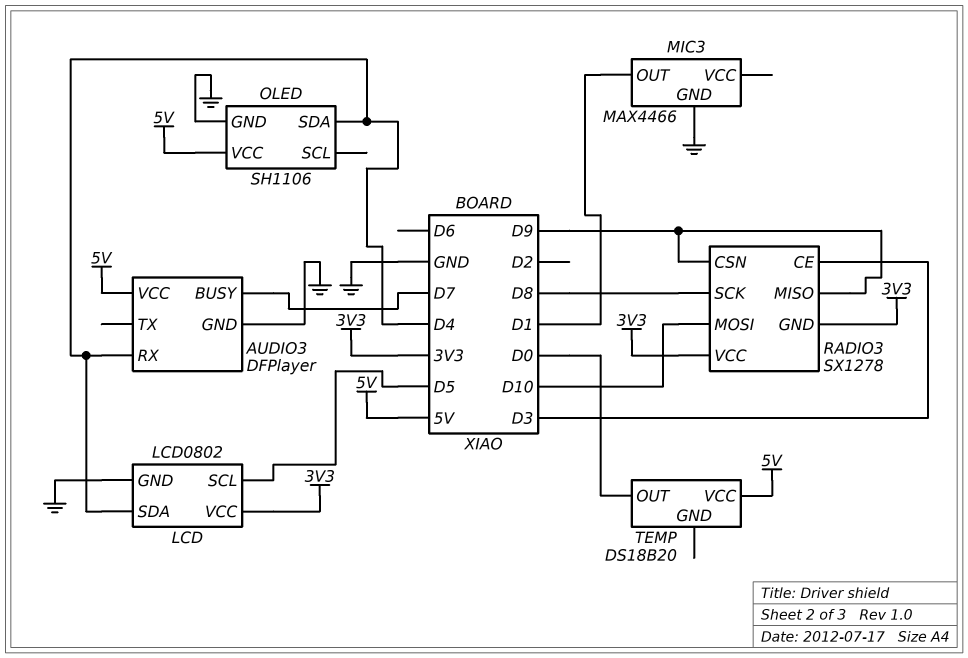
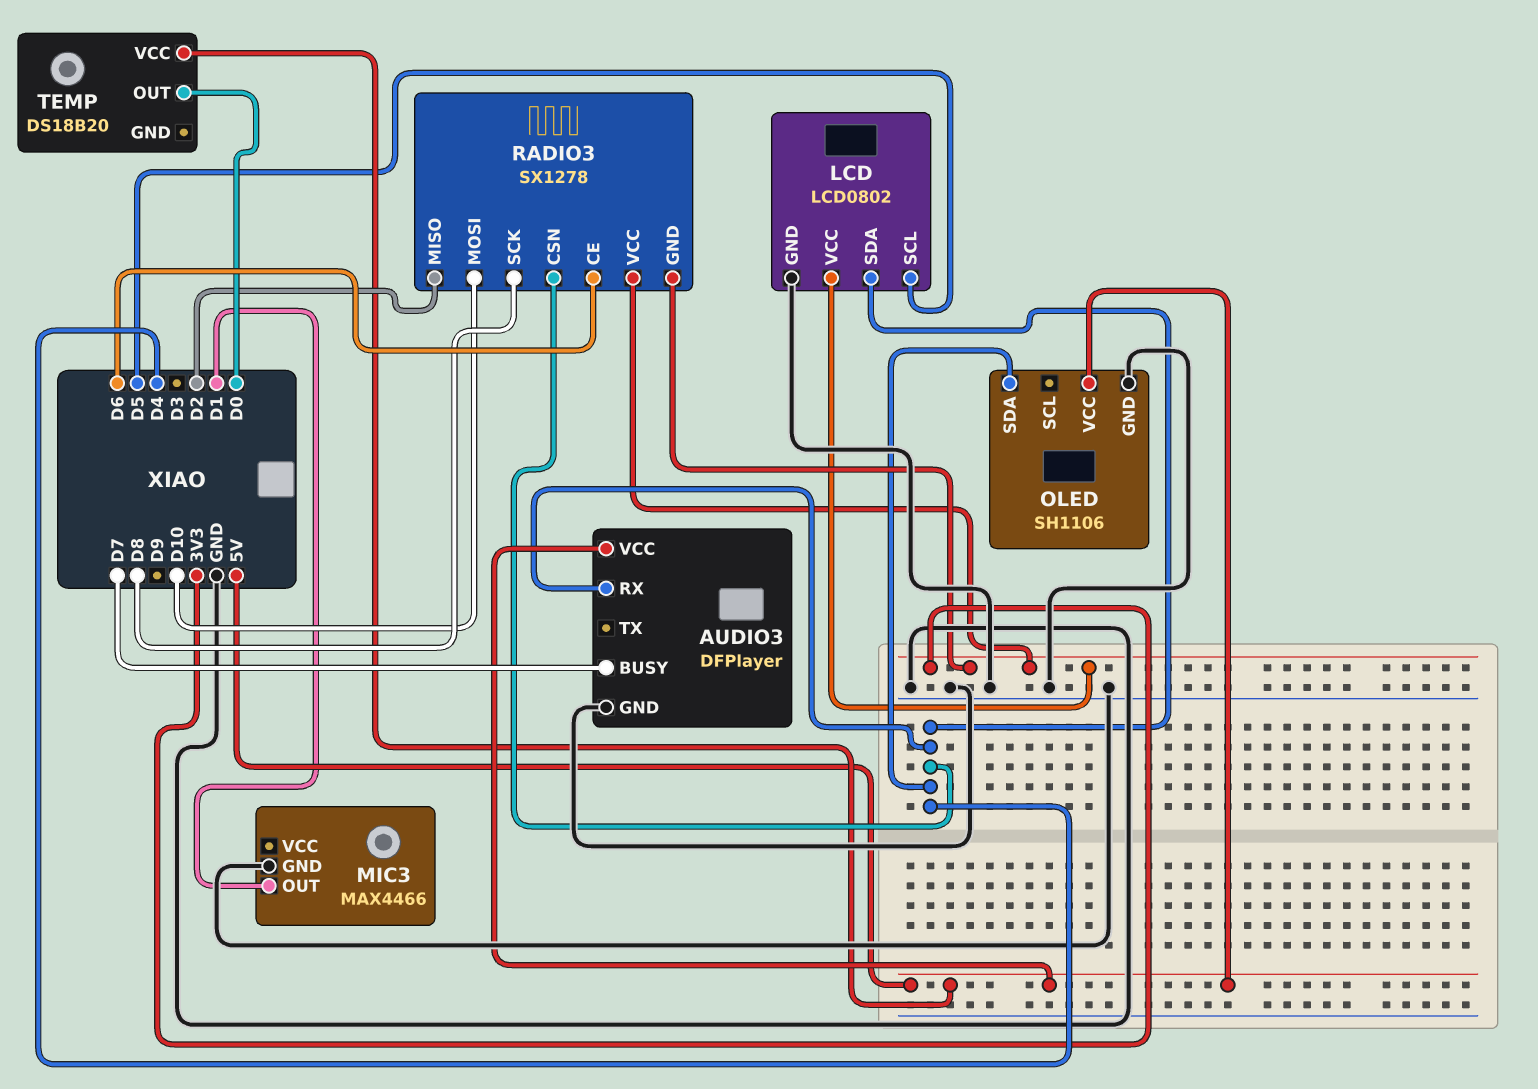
RADIO3 pin CE: D3 -> D6
RADIO3 pin CSN: D9 -> D4
RADIO3 pin MISO: D9 -> D2

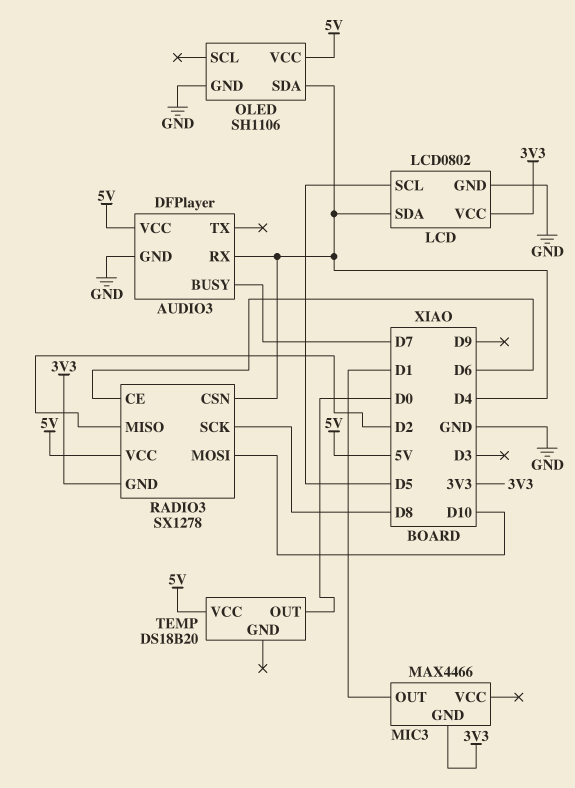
MIC3 pin GND: GND -> 3V3
RADIO3 pin VCC: 3V3 -> 5V

